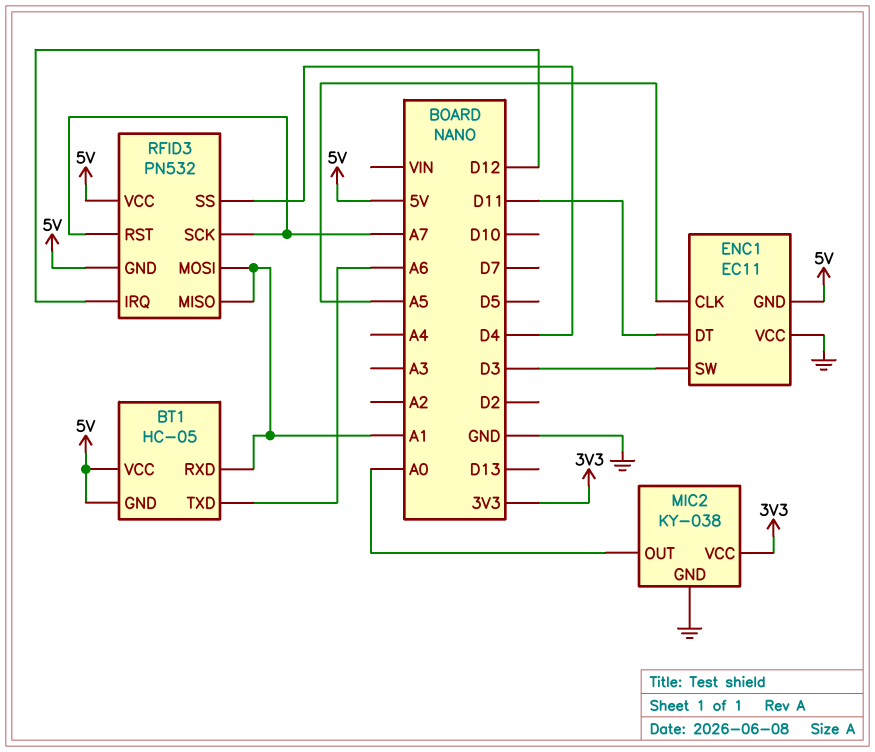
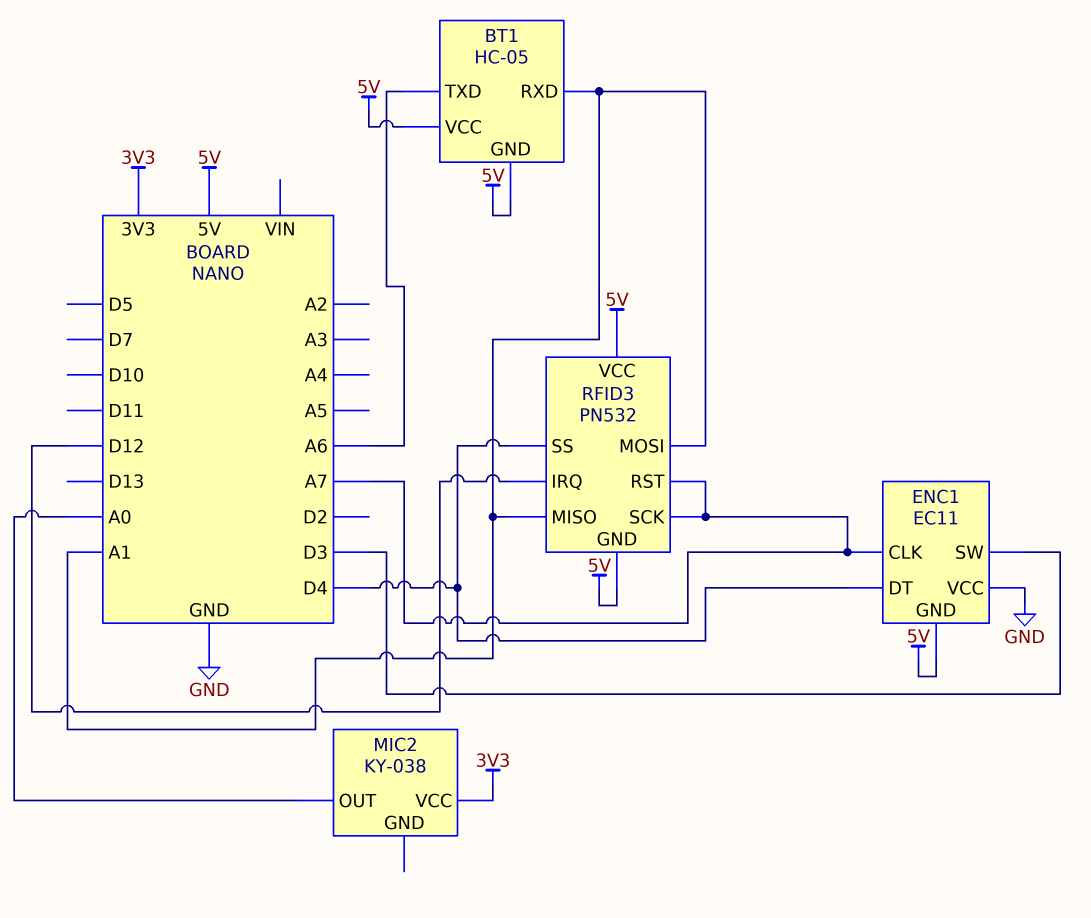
ENC1 pin CLK: A5 -> A7
ENC1 pin DT: D11 -> D4
MIC2 pin GND: GND -> none

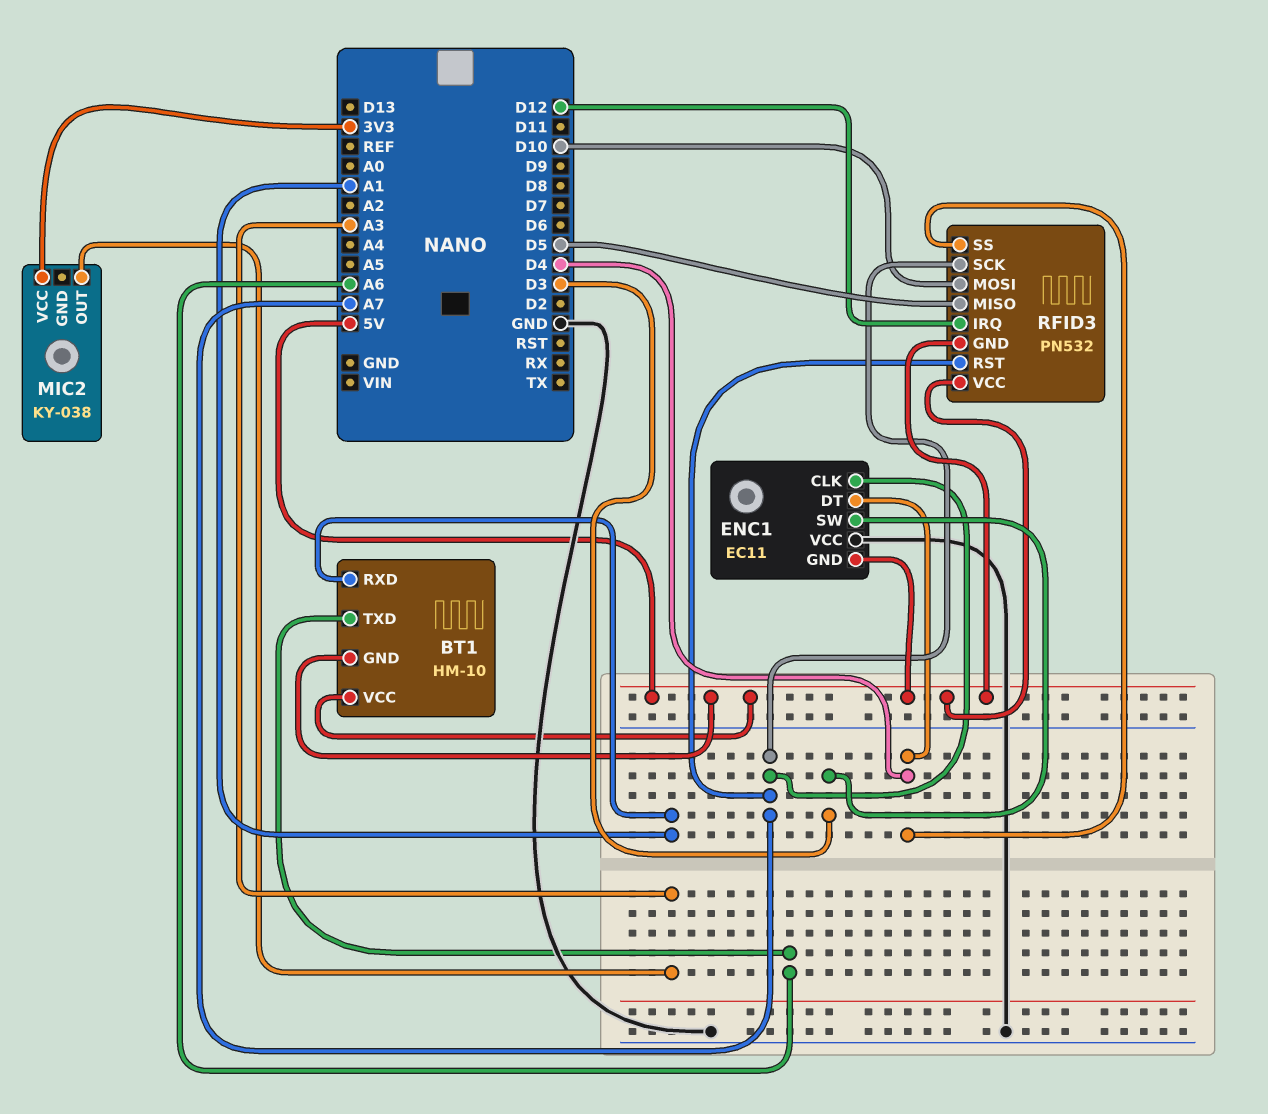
BT1: HC-05 -> HM-10
MIC2 pin OUT: A0 -> A3
RFID3 pin MISO: A1 -> D5
RFID3 pin MOSI: A1 -> D10

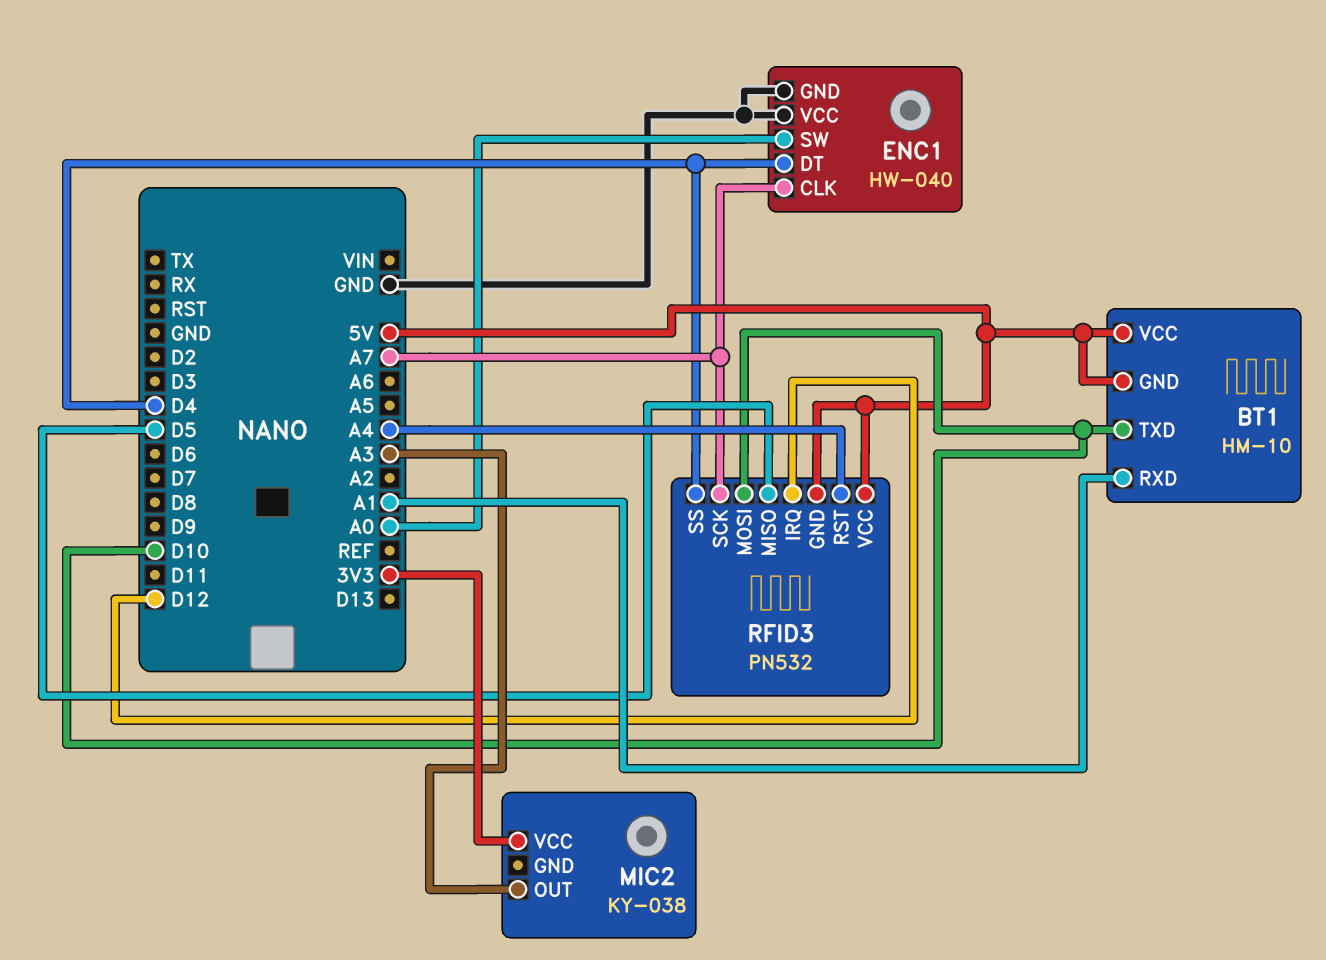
BT1 pin TXD: A6 -> D10
ENC1: EC11 -> HW-040
ENC1 pin GND: 5V -> GND
ENC1 pin SW: D3 -> A0
RFID3 pin RST: A7 -> A4

